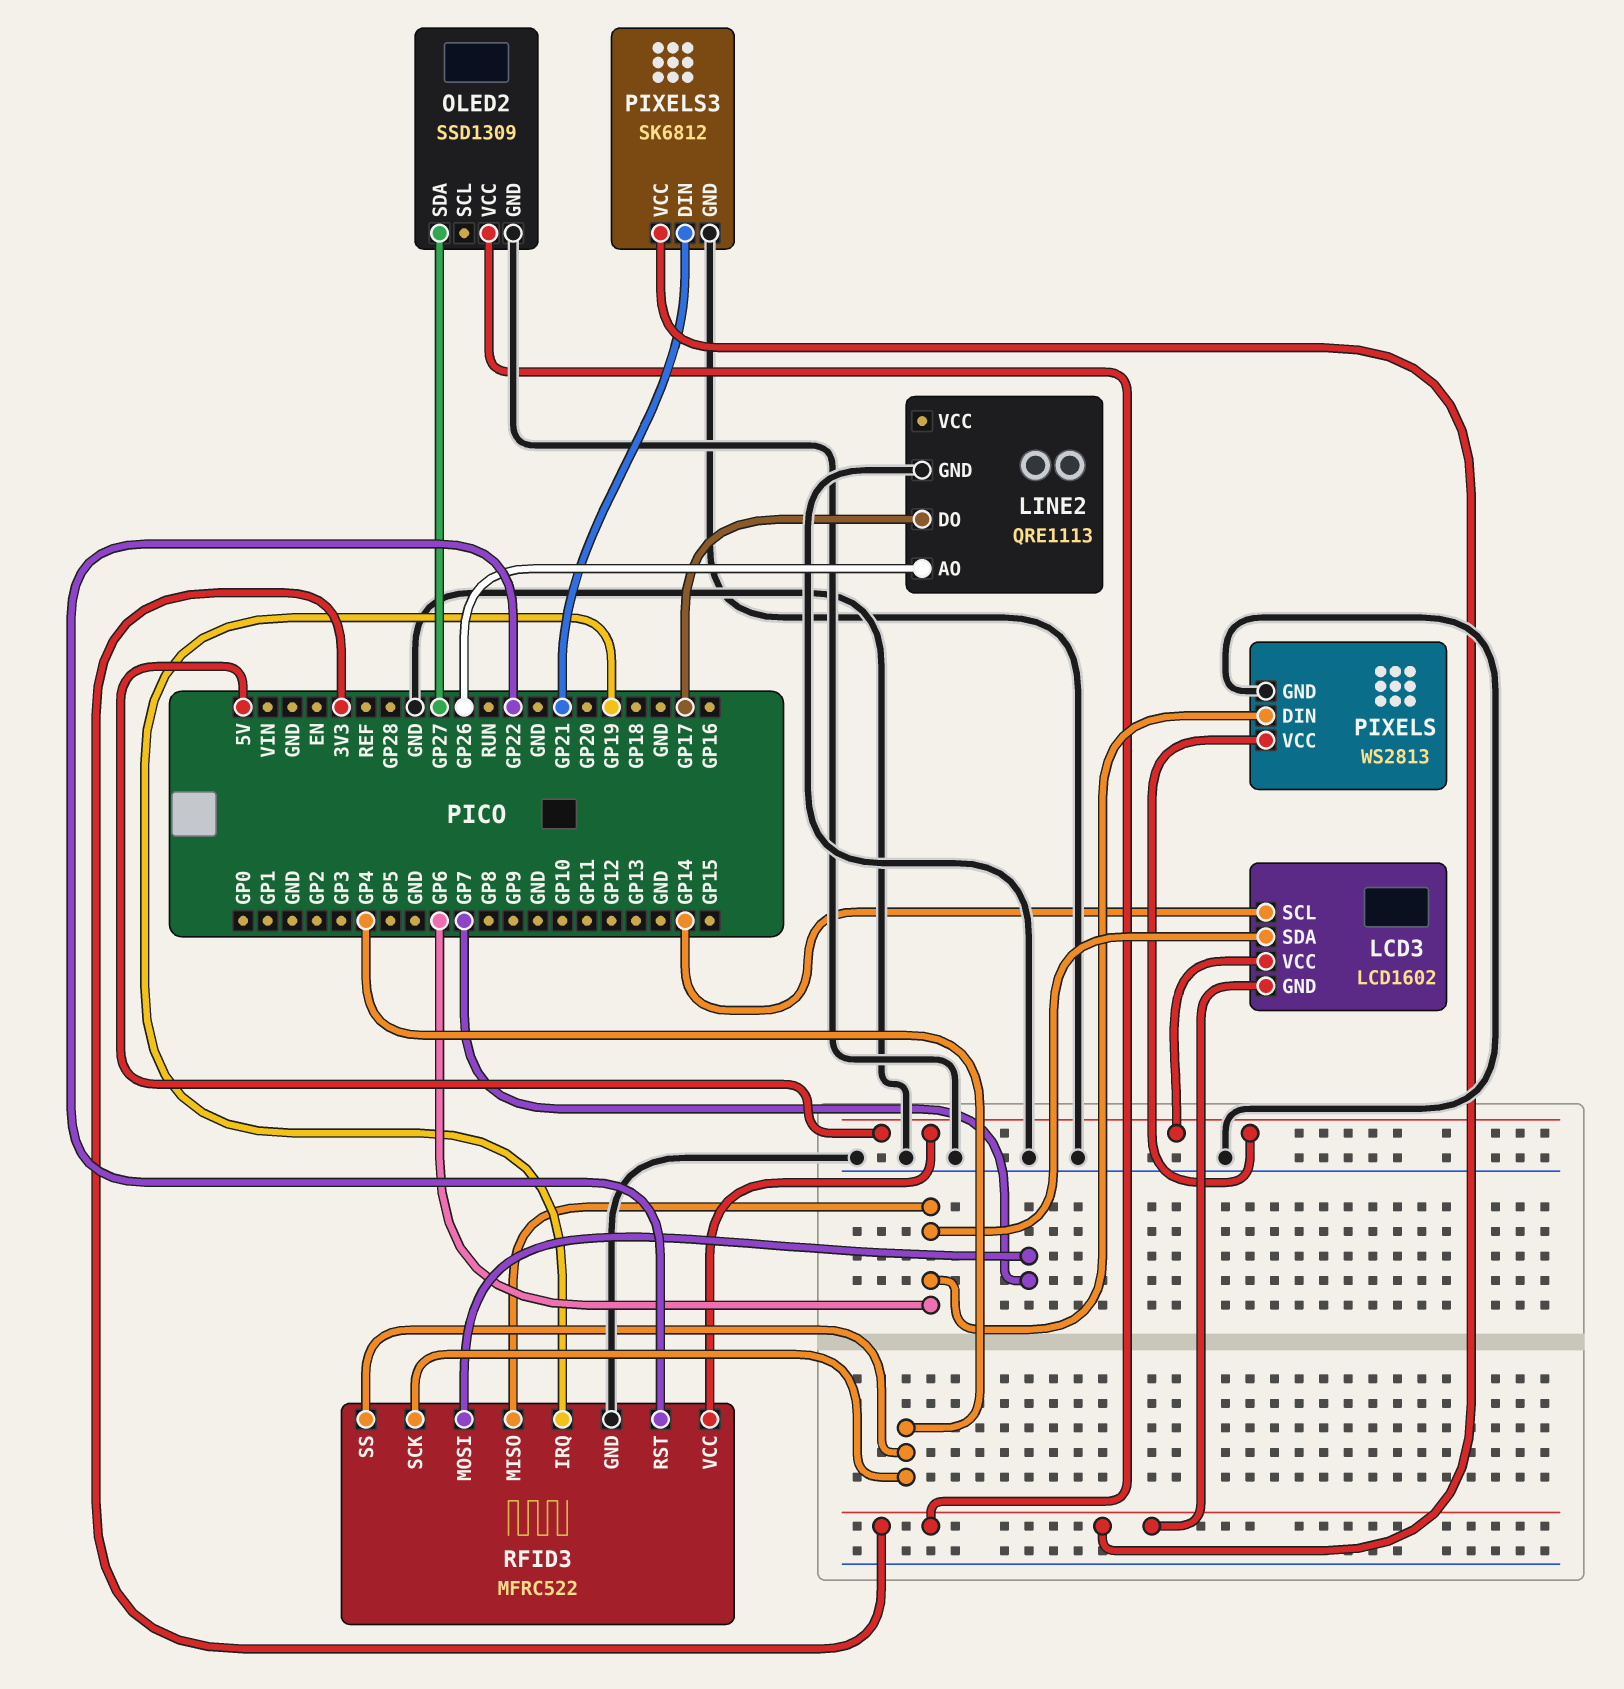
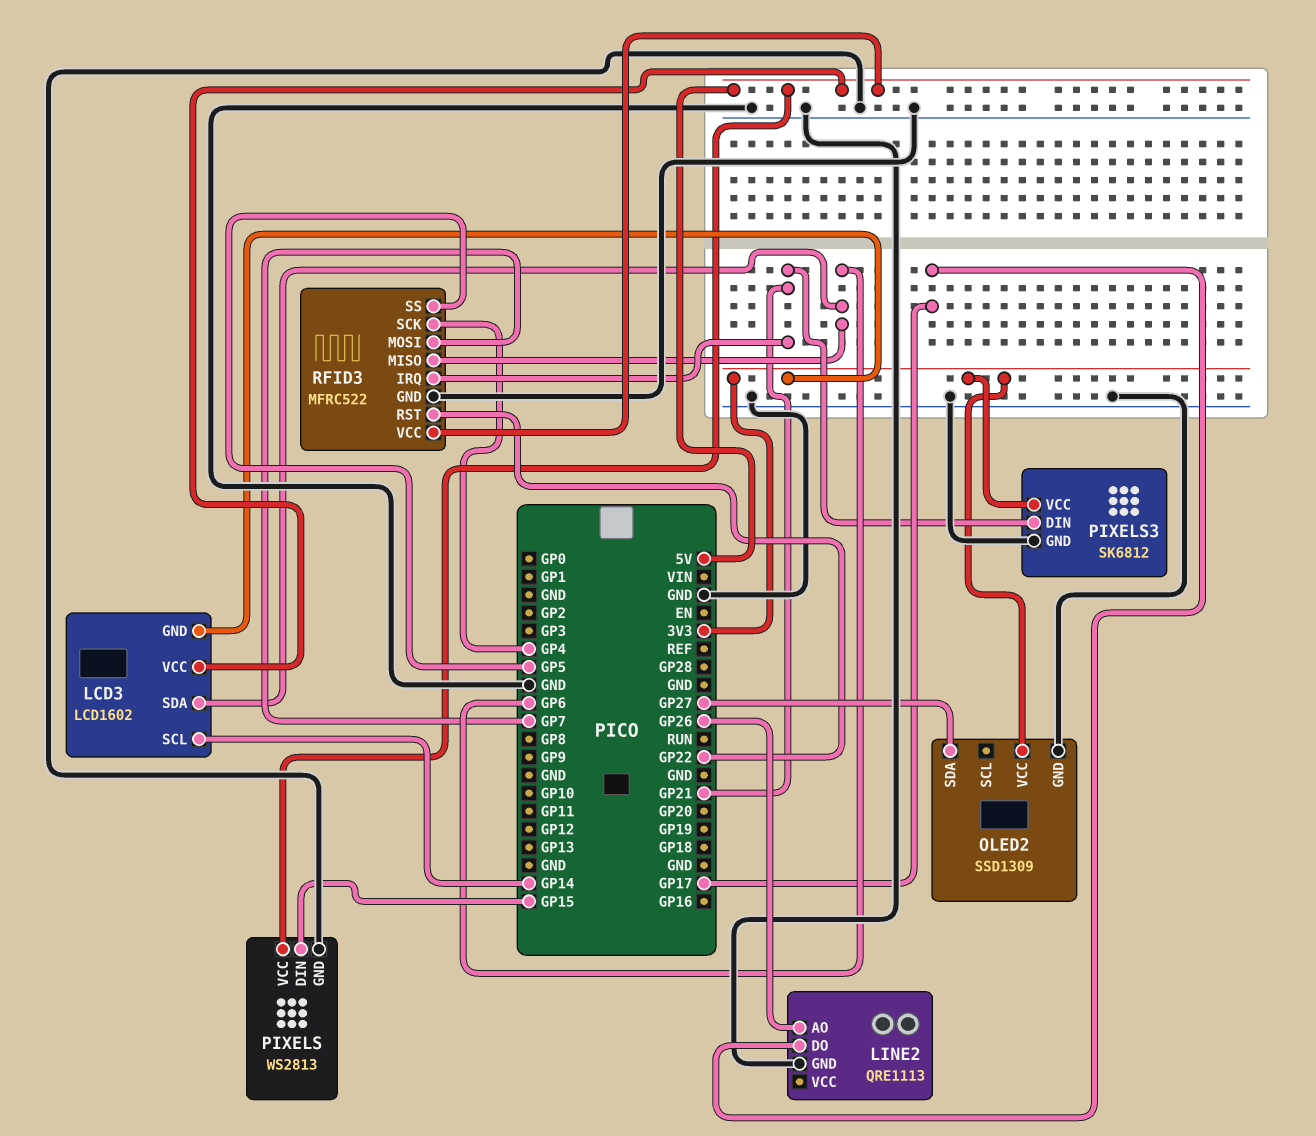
PIXELS pin DIN: GP6 -> GP15
RFID3 pin IRQ: GP19 -> GP21
RFID3 pin SS: GP4 -> GP5

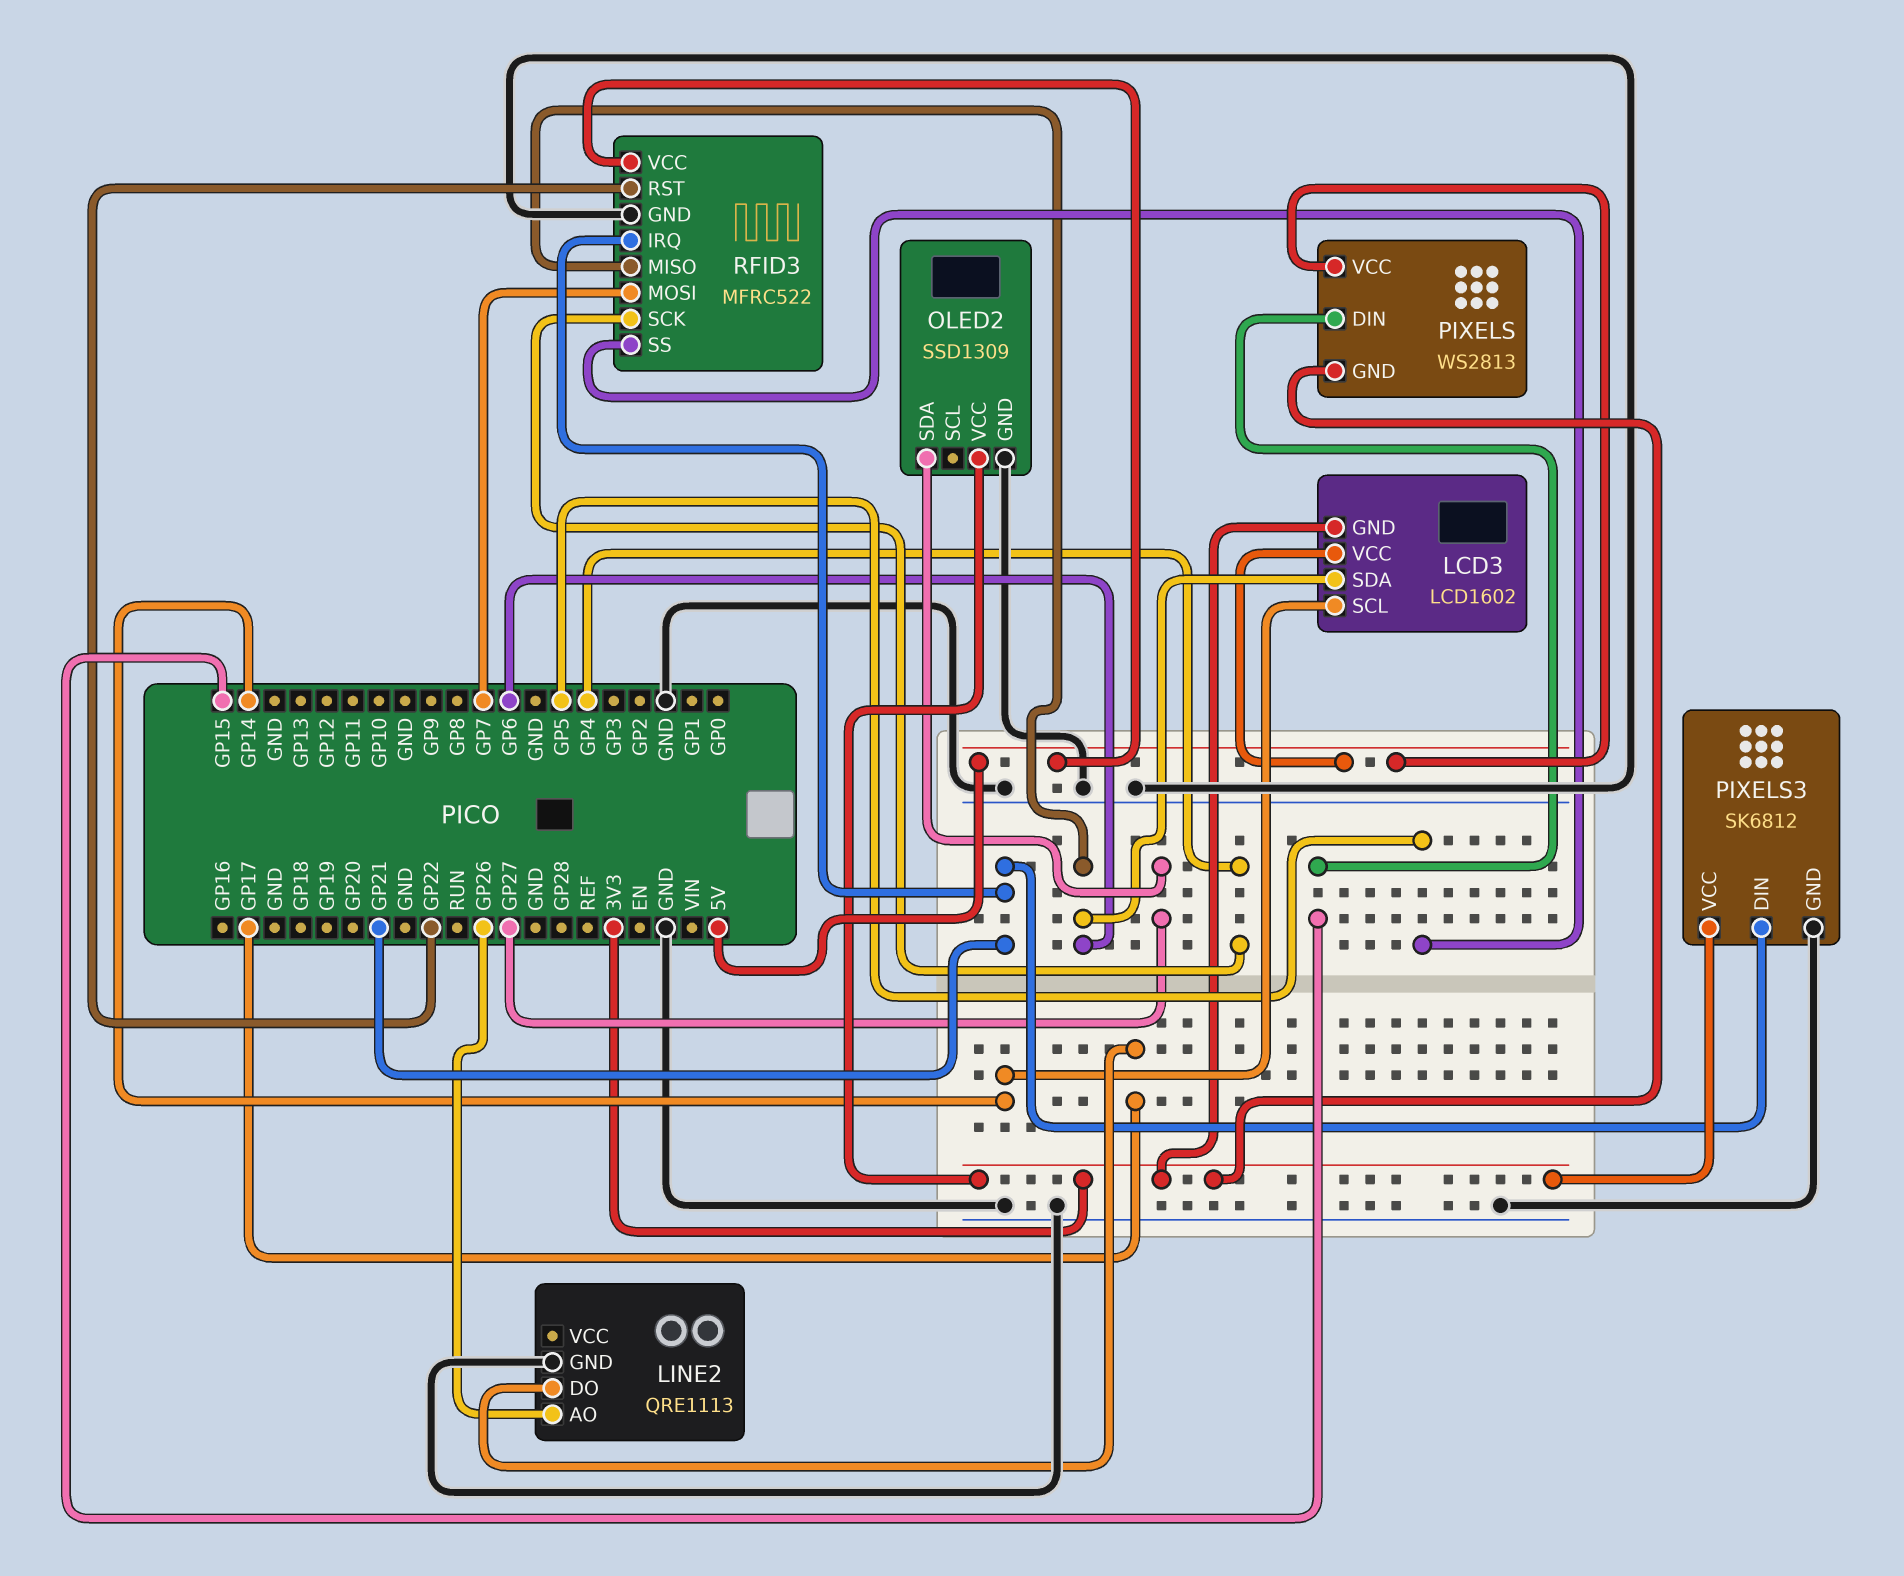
PIXELS pin GND: GND -> 3V3

